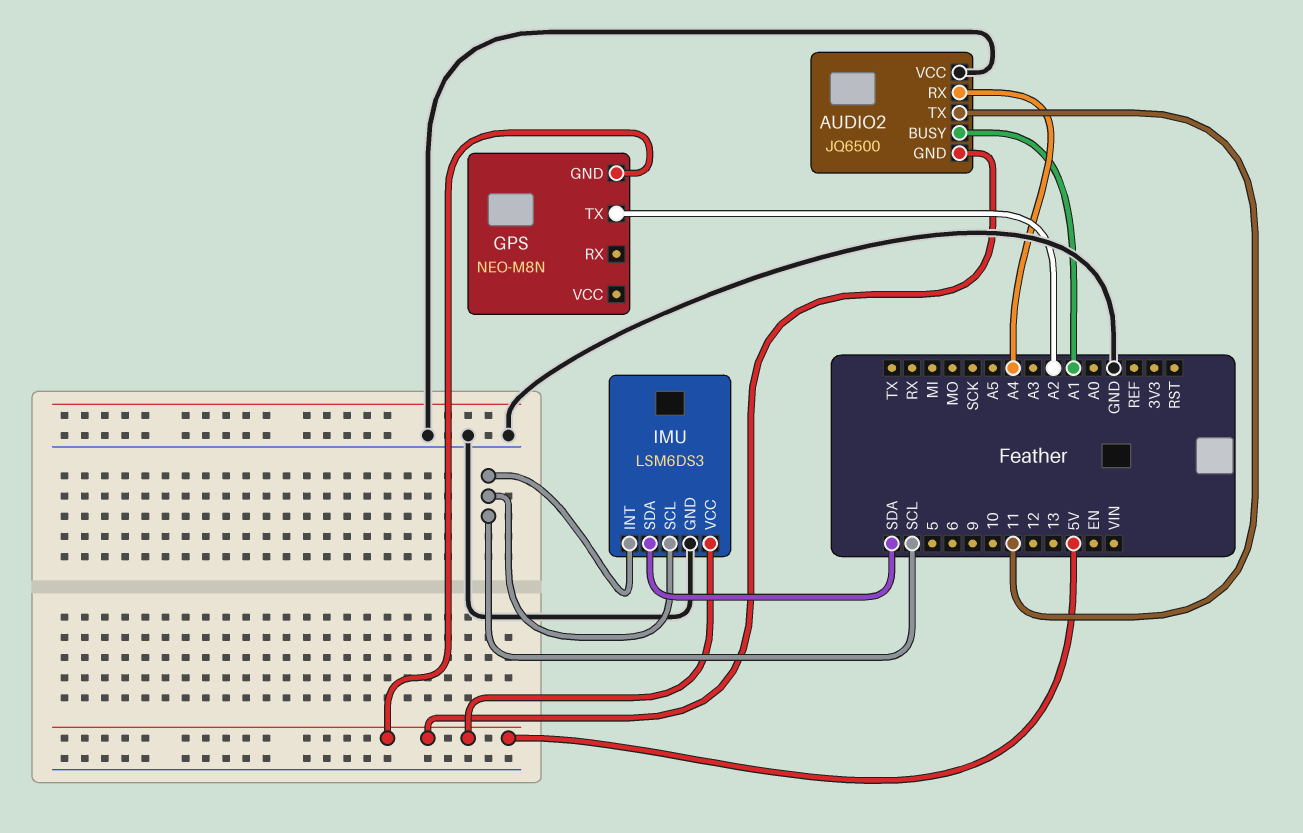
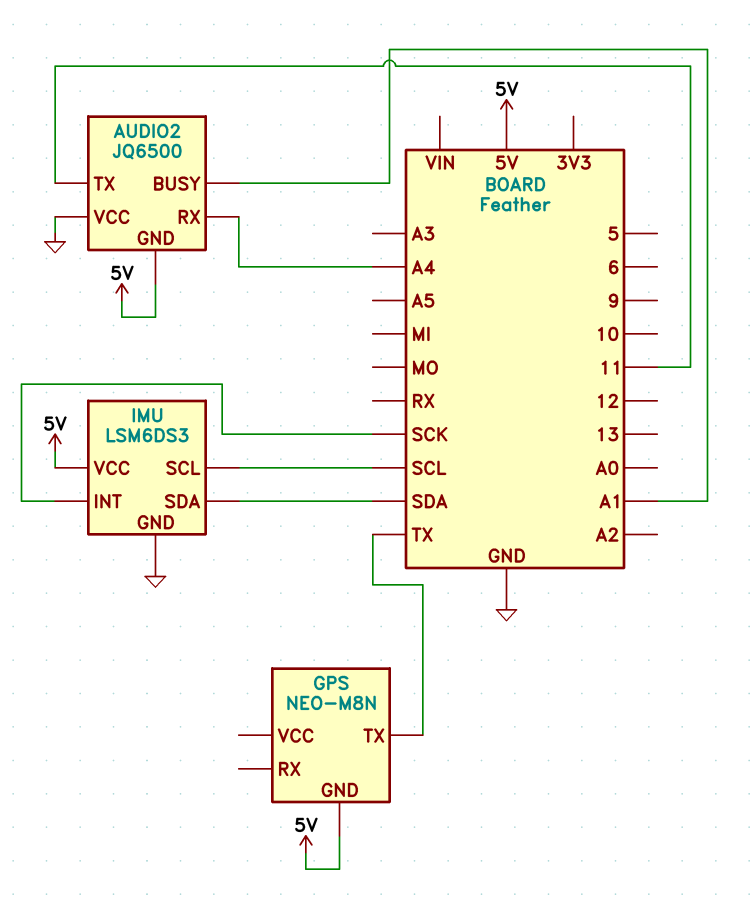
GPS pin TX: A2 -> TX
IMU pin INT: SCL -> SCK

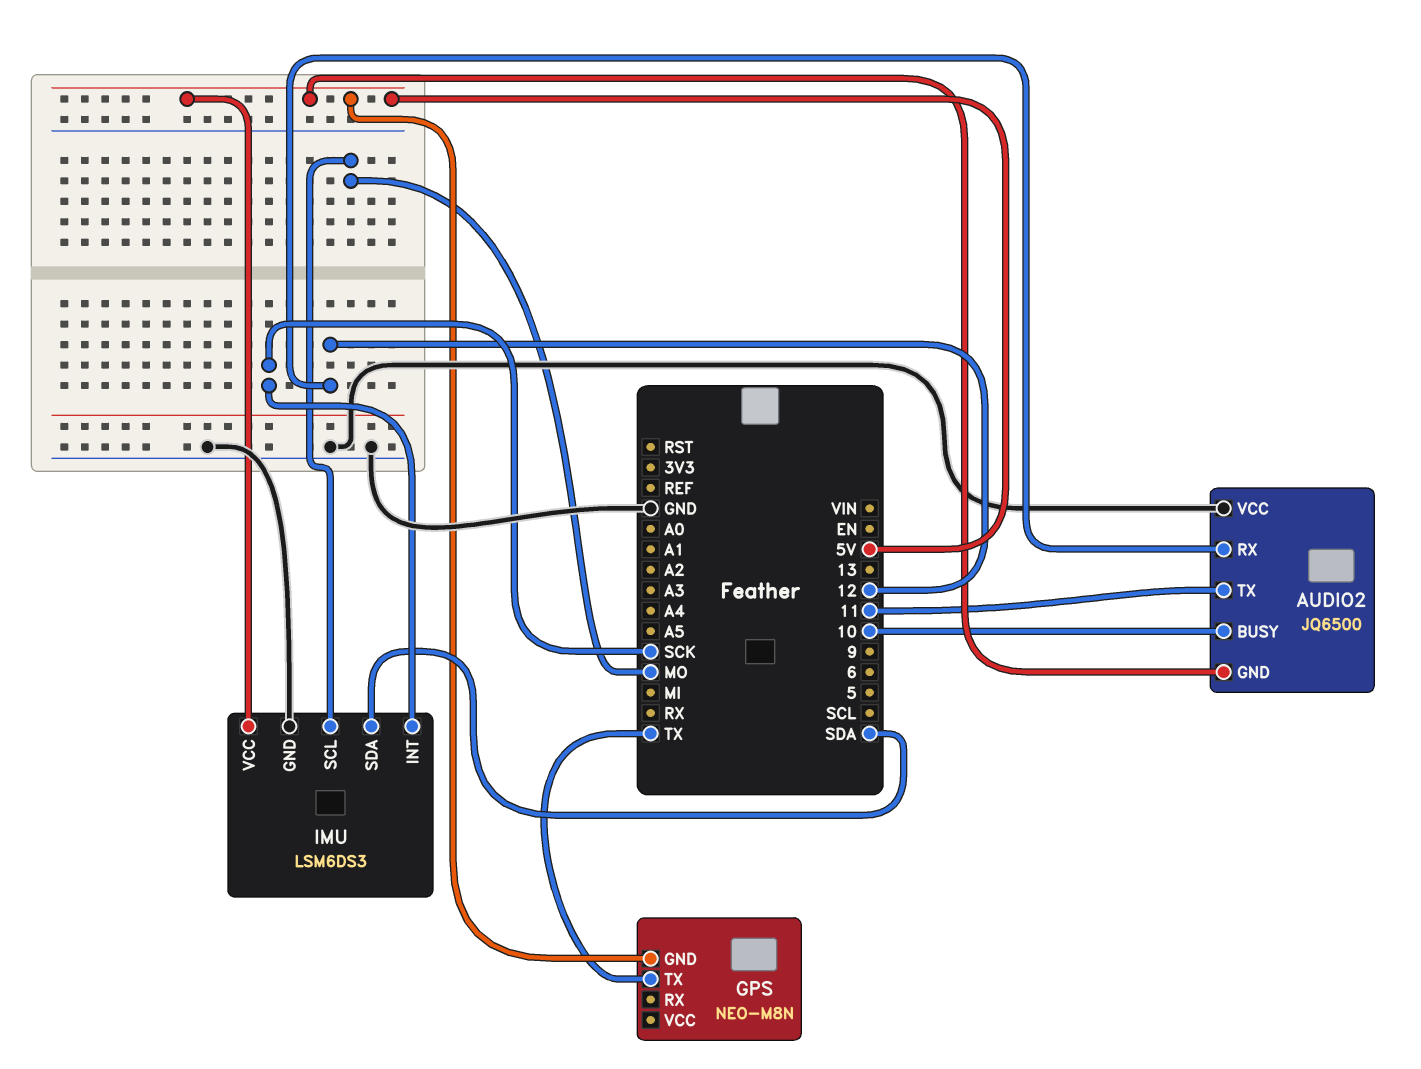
AUDIO2 pin BUSY: A1 -> 10
AUDIO2 pin RX: A4 -> 12
IMU pin SCL: SCL -> MO

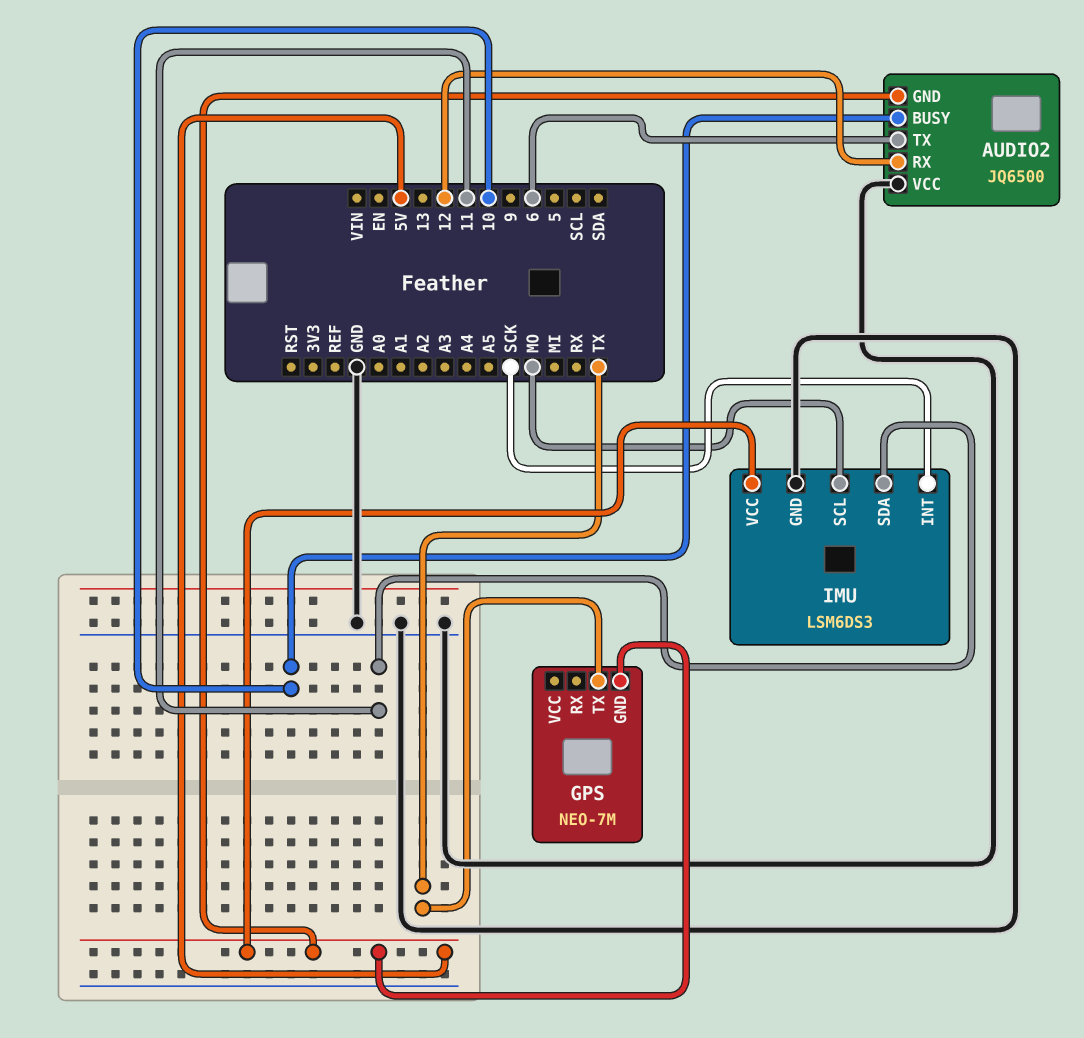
AUDIO2 pin TX: 11 -> 6
GPS: NEO-M8N -> NEO-7M
IMU pin SDA: SDA -> 11

